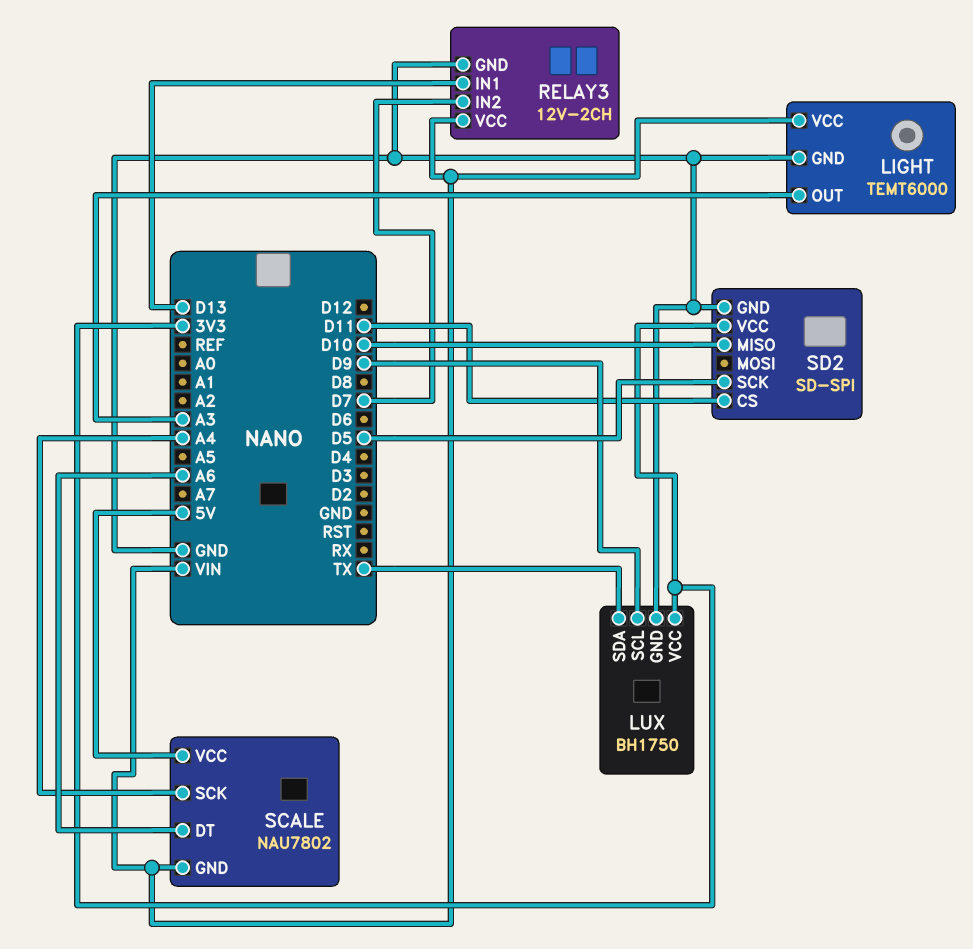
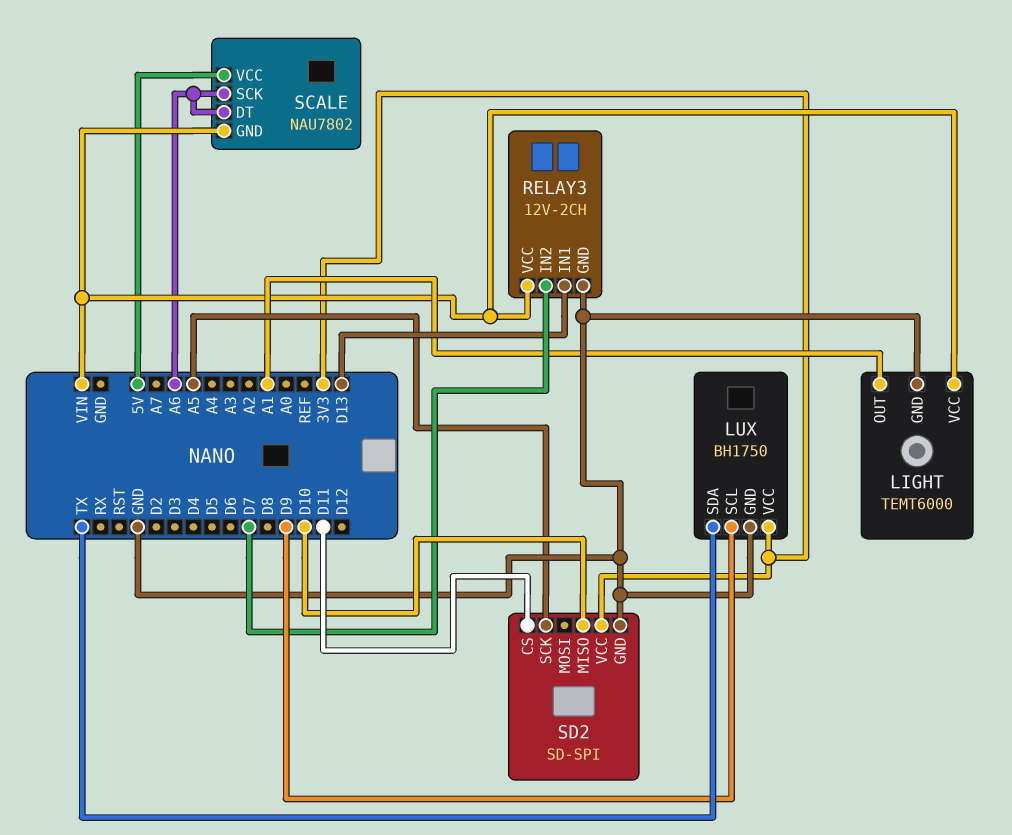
LIGHT pin OUT: A3 -> A1
SCALE pin SCK: A4 -> A6
SD2 pin SCK: D5 -> A5

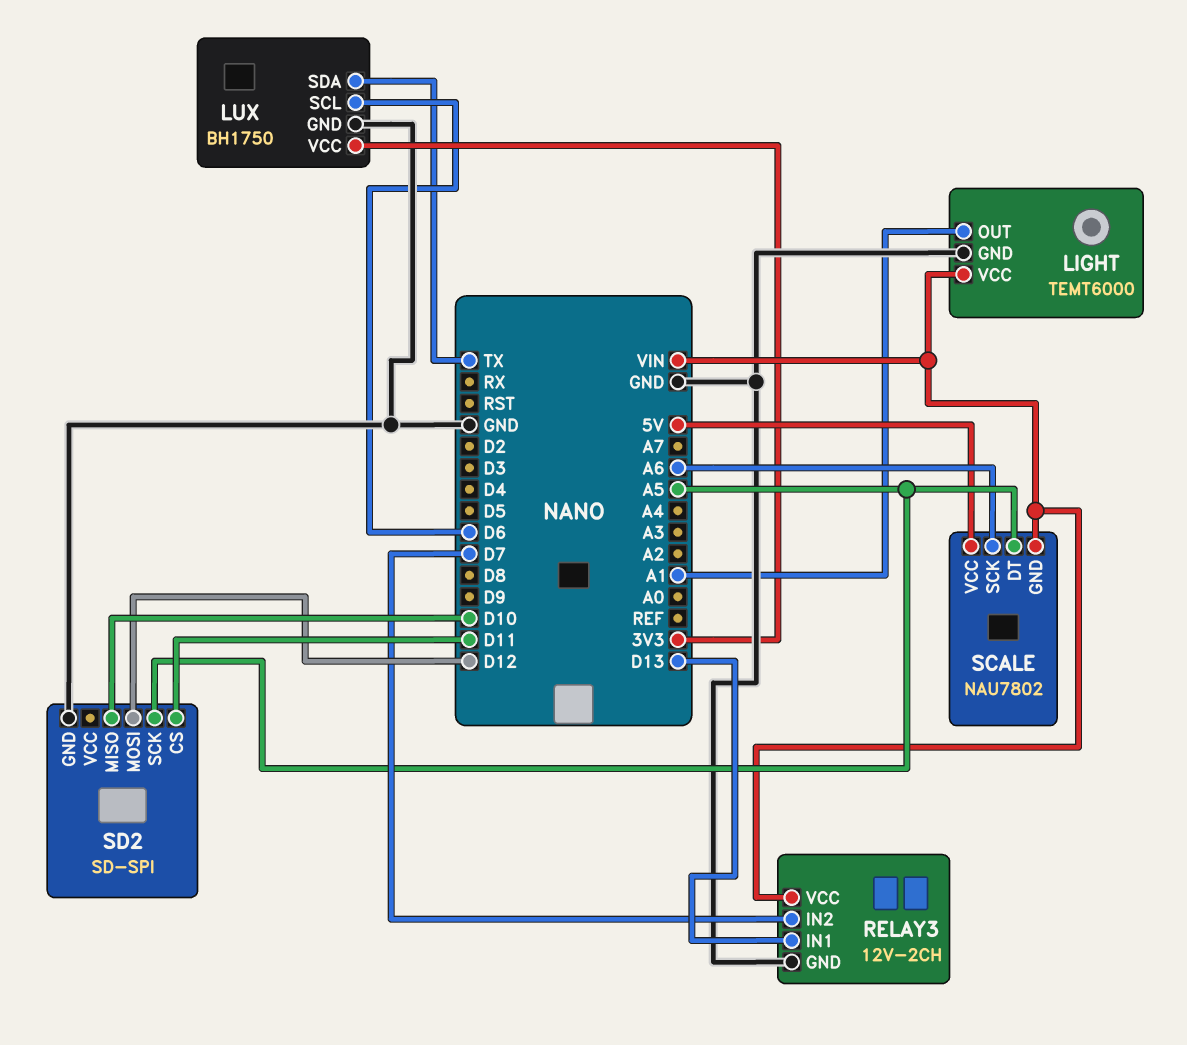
LUX pin SCL: D9 -> D6
SCALE pin DT: A6 -> A5
SD2 pin MOSI: none -> D12
SD2 pin VCC: 3V3 -> none

